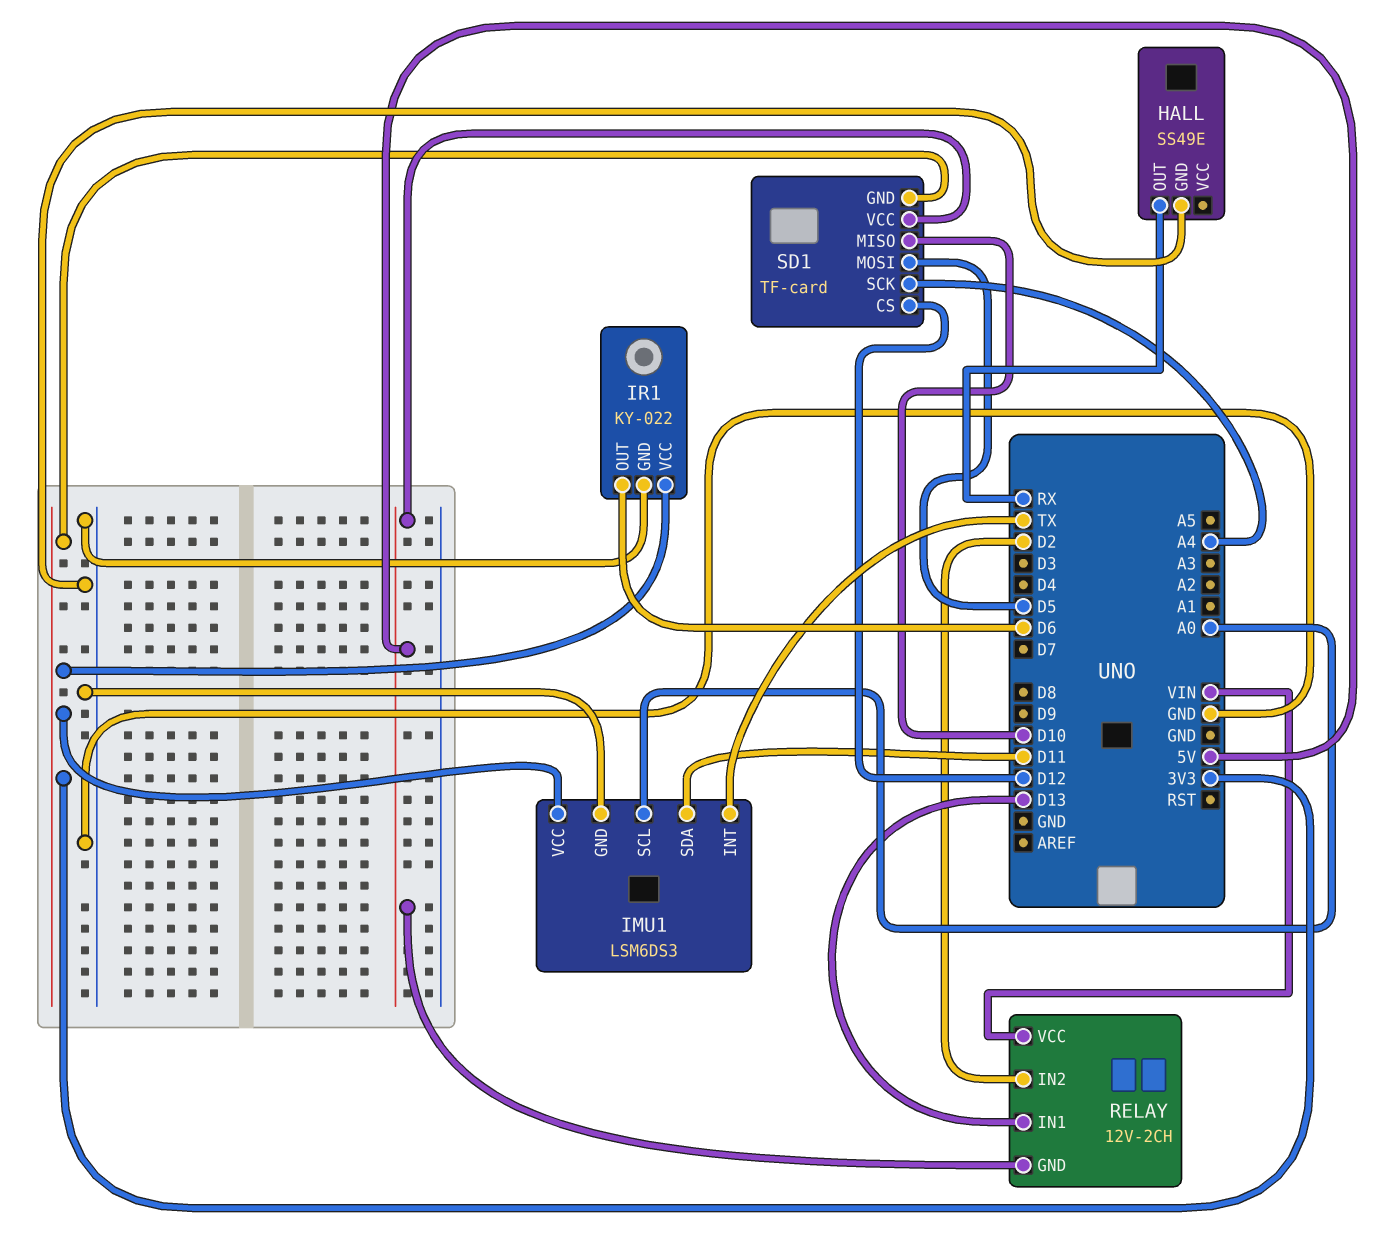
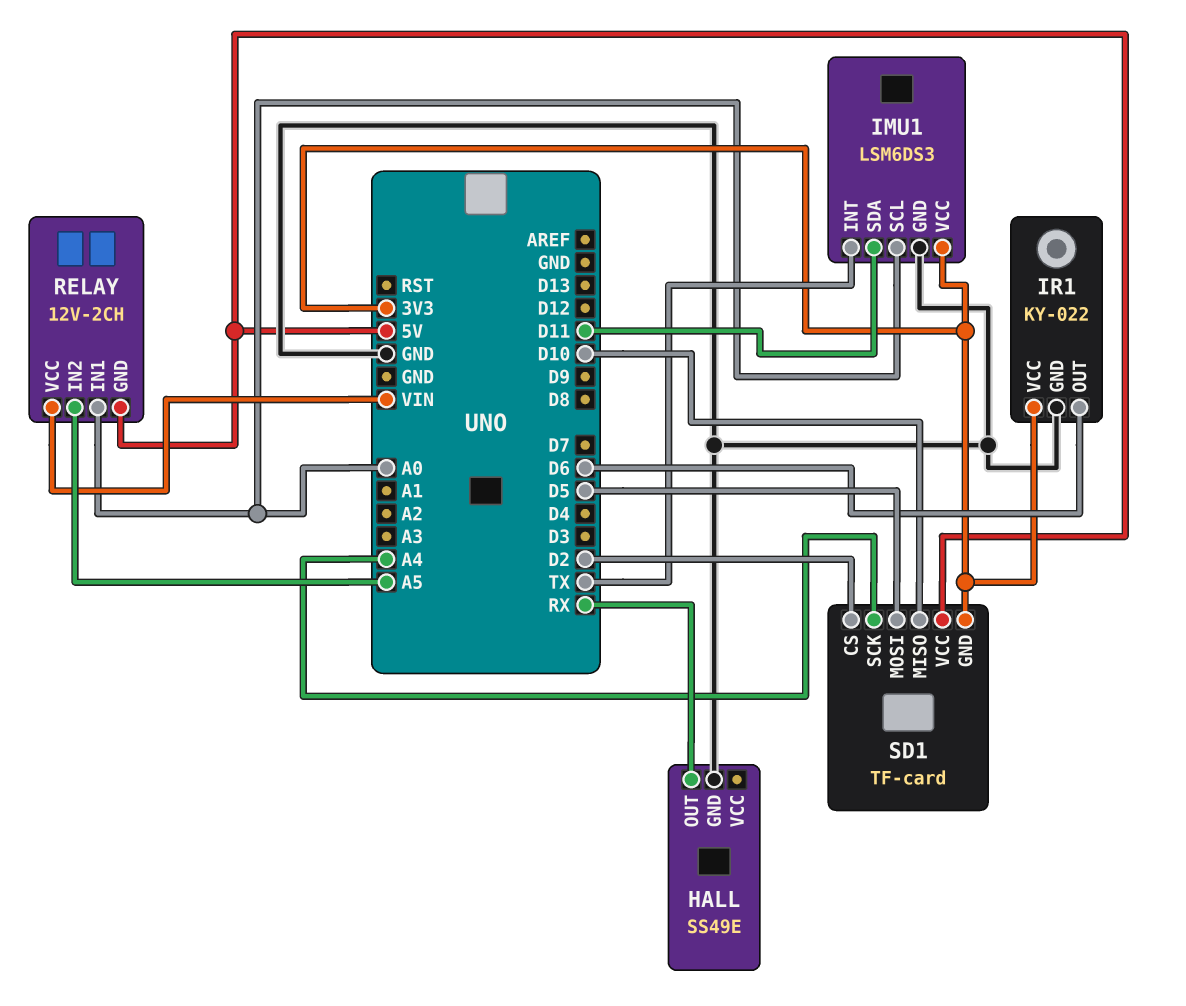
RELAY pin IN1: D13 -> A0
RELAY pin IN2: D2 -> A5
SD1 pin CS: D12 -> D2

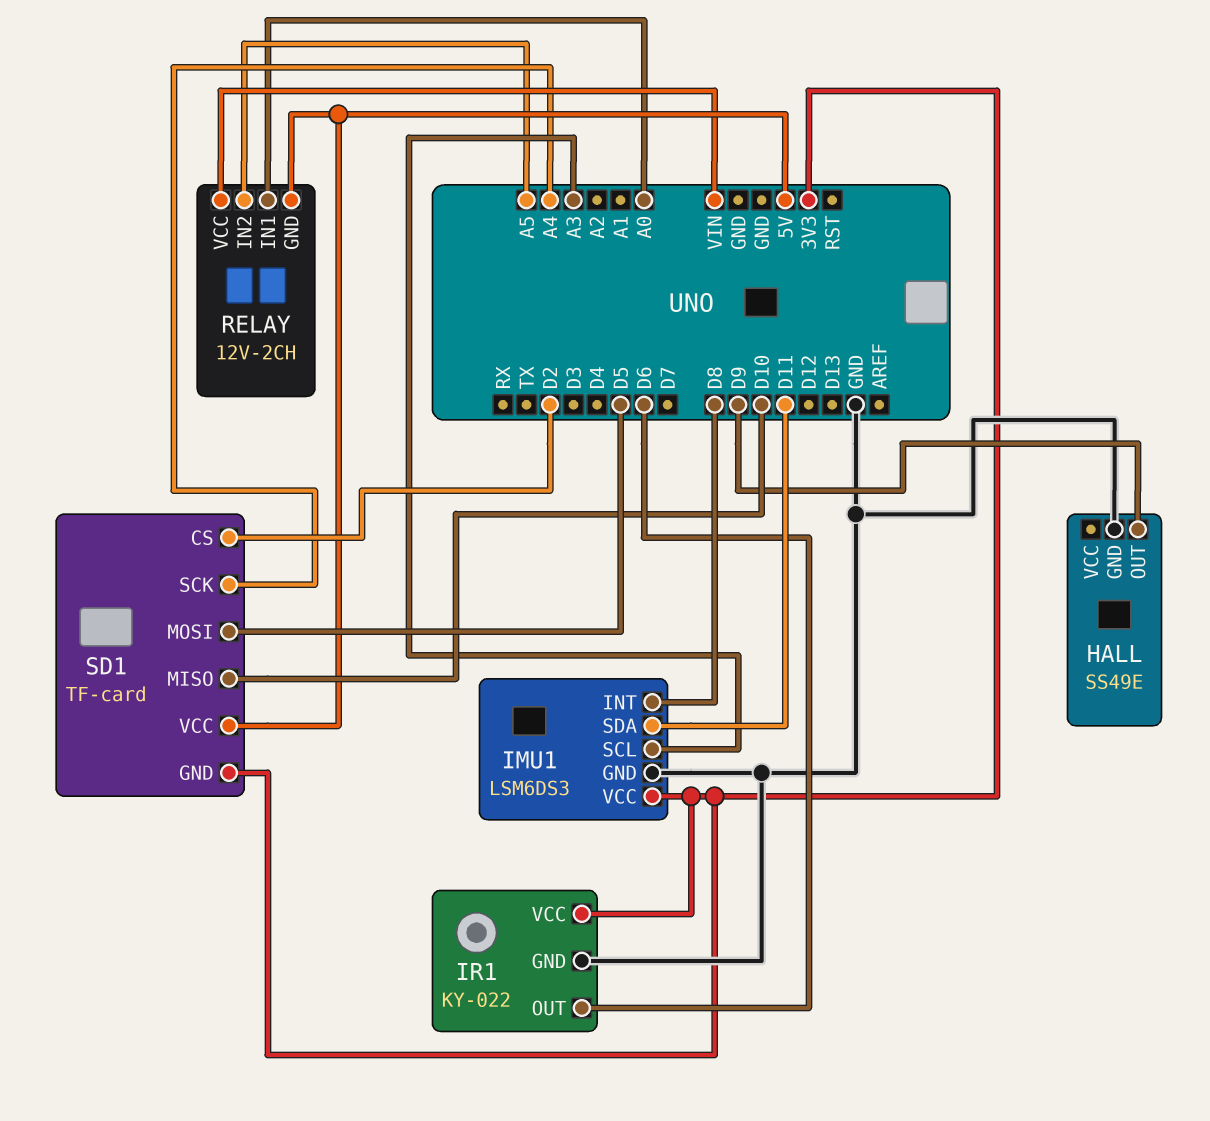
HALL pin OUT: RX -> D9
IMU1 pin INT: TX -> D8
IMU1 pin SCL: A0 -> A3

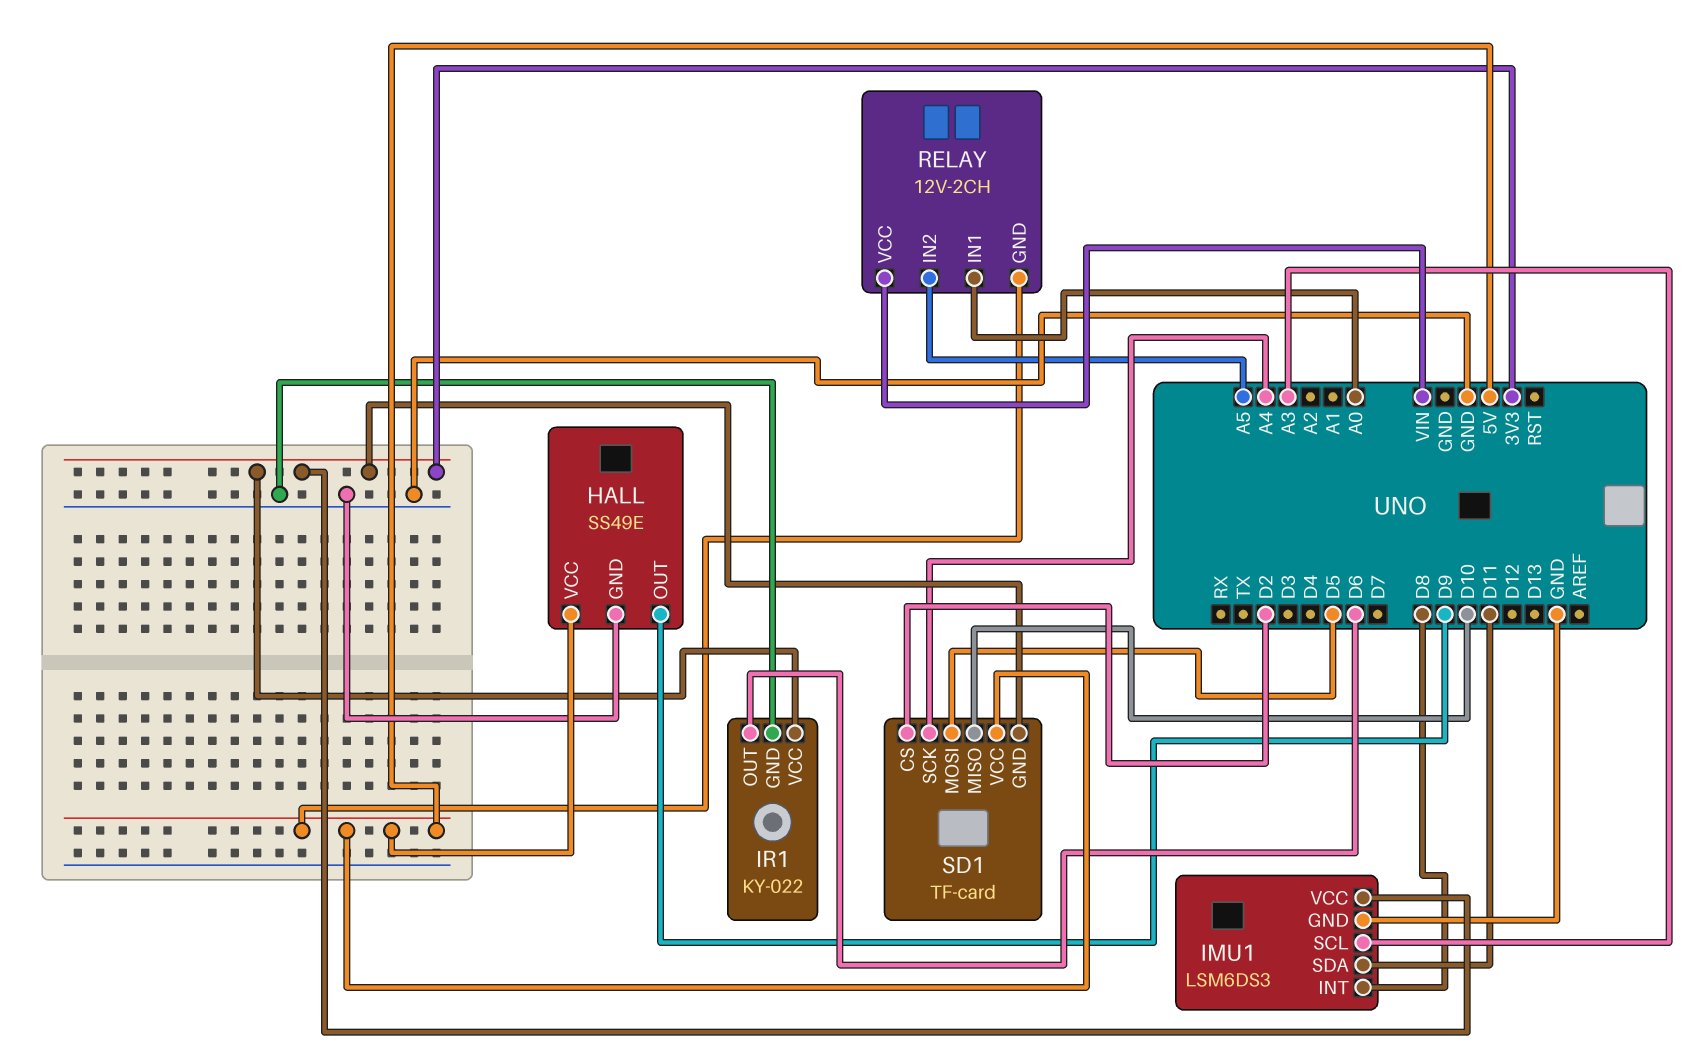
HALL pin VCC: none -> 5V

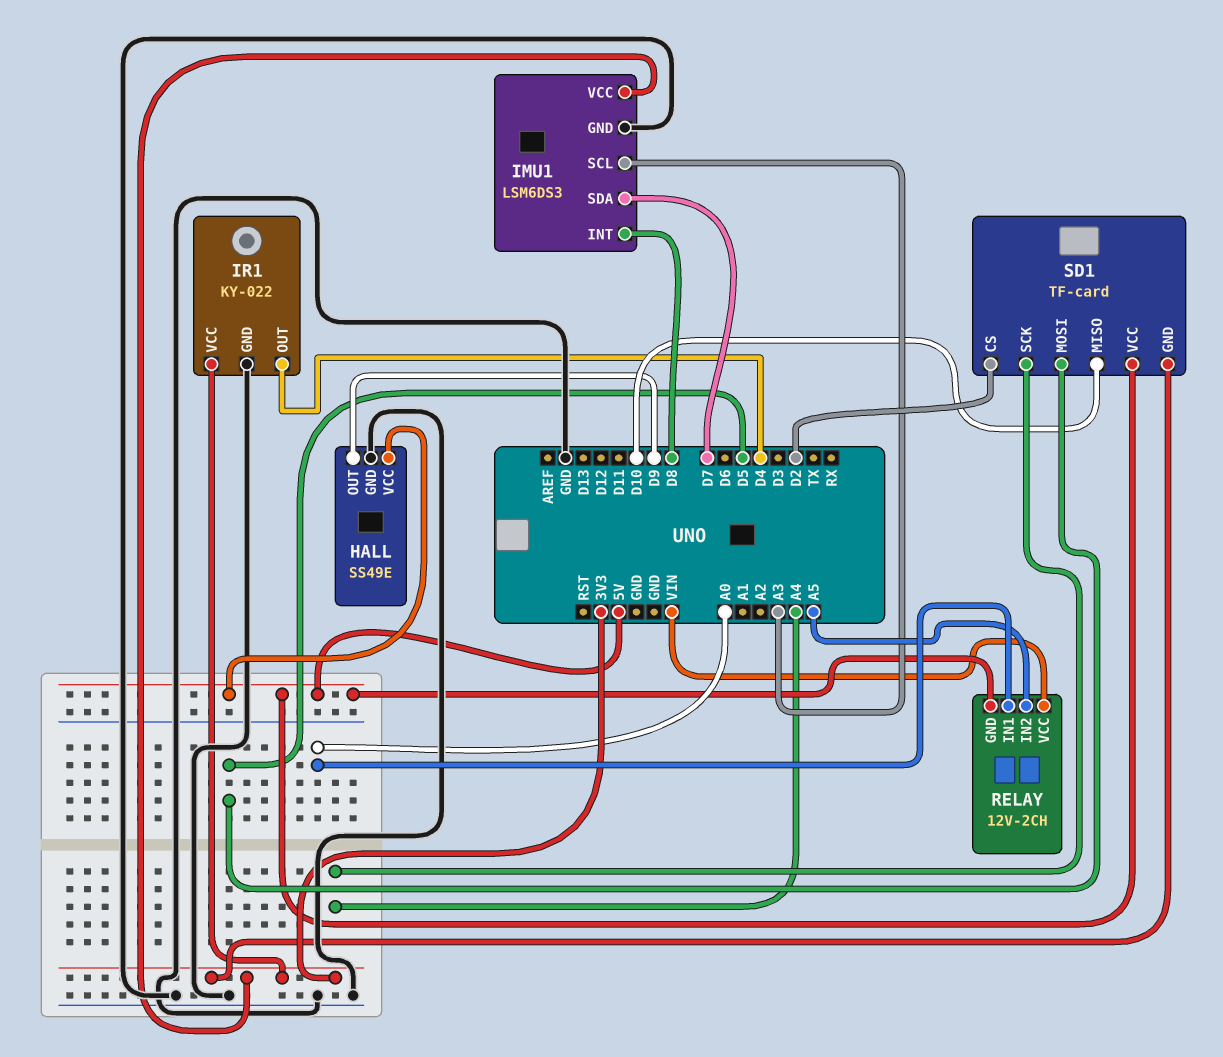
IMU1 pin SDA: D11 -> D7
IR1 pin OUT: D6 -> D4

